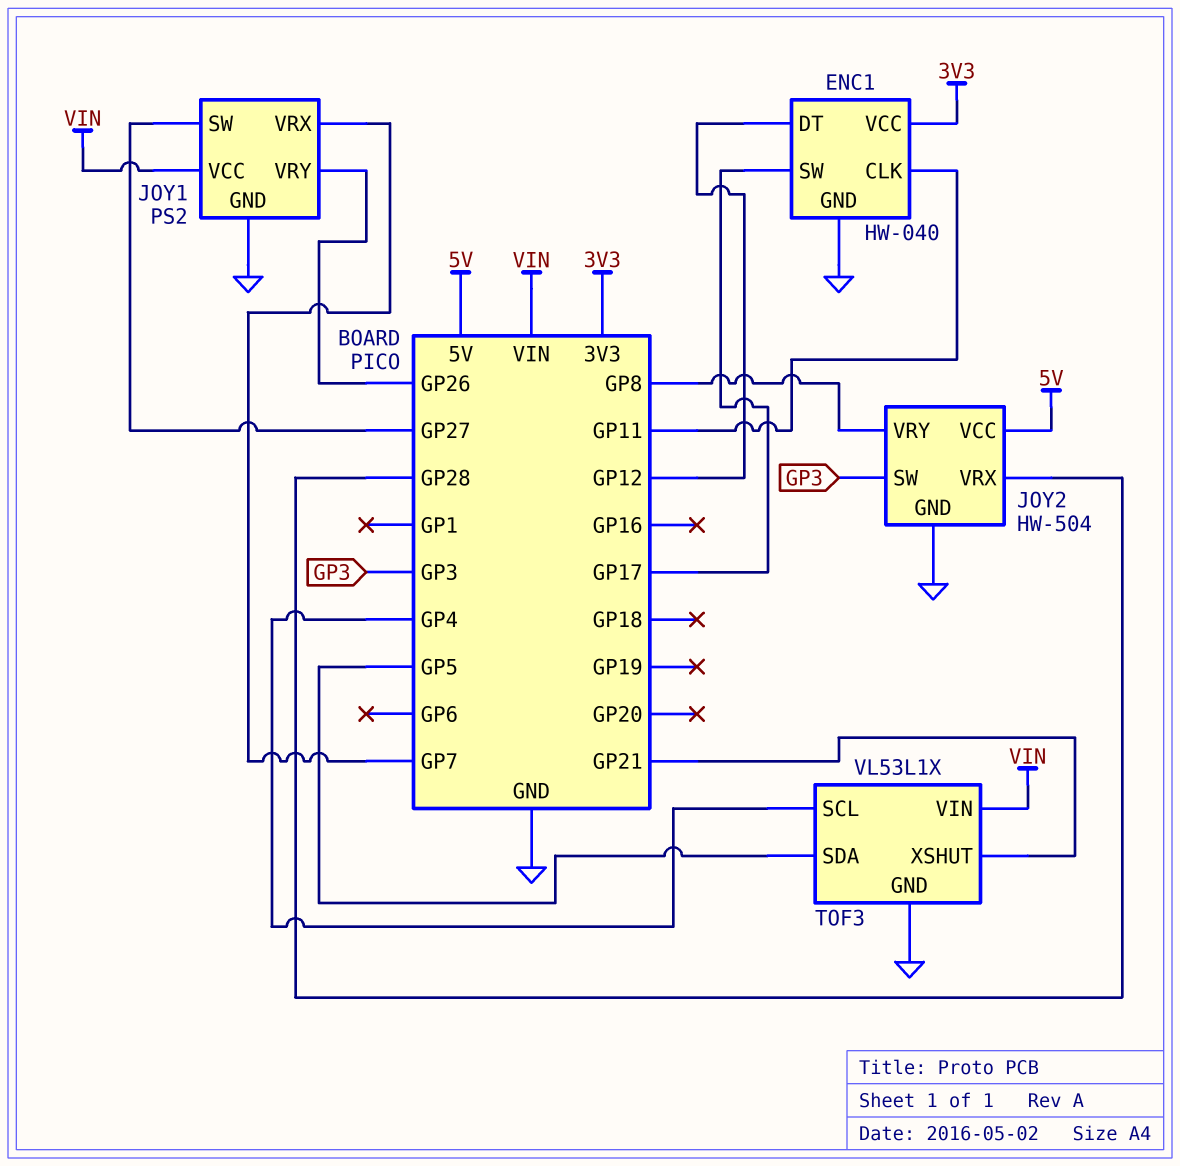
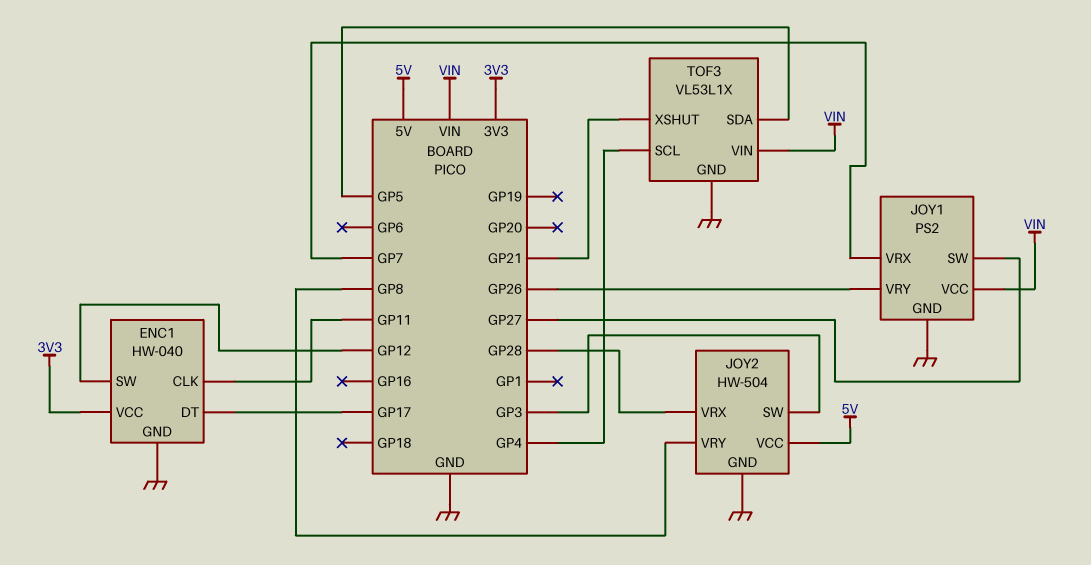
ENC1 pin DT: GP12 -> GP17
ENC1 pin SW: GP17 -> GP12

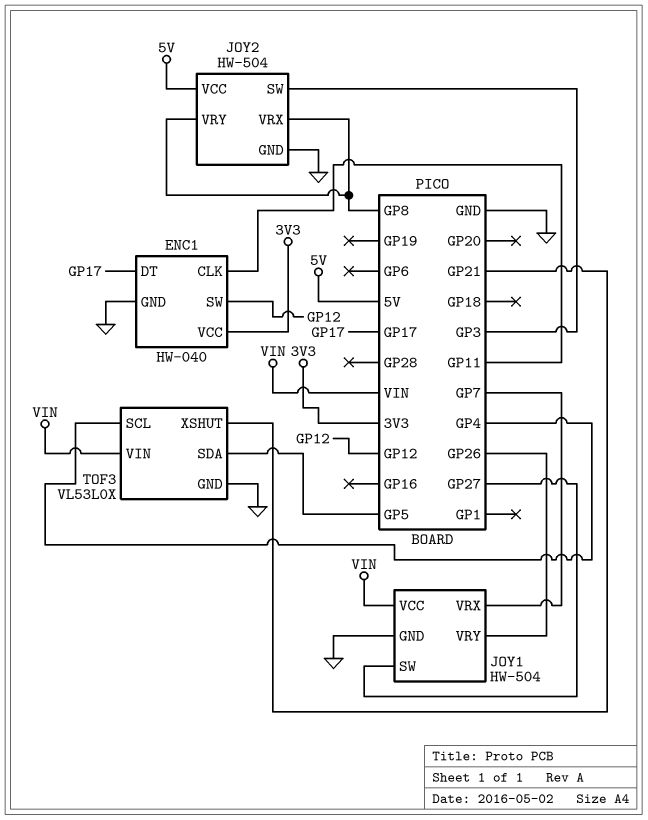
JOY1: PS2 -> HW-504
JOY2 pin VRX: GP28 -> GP8
TOF3: VL53L1X -> VL53L0X

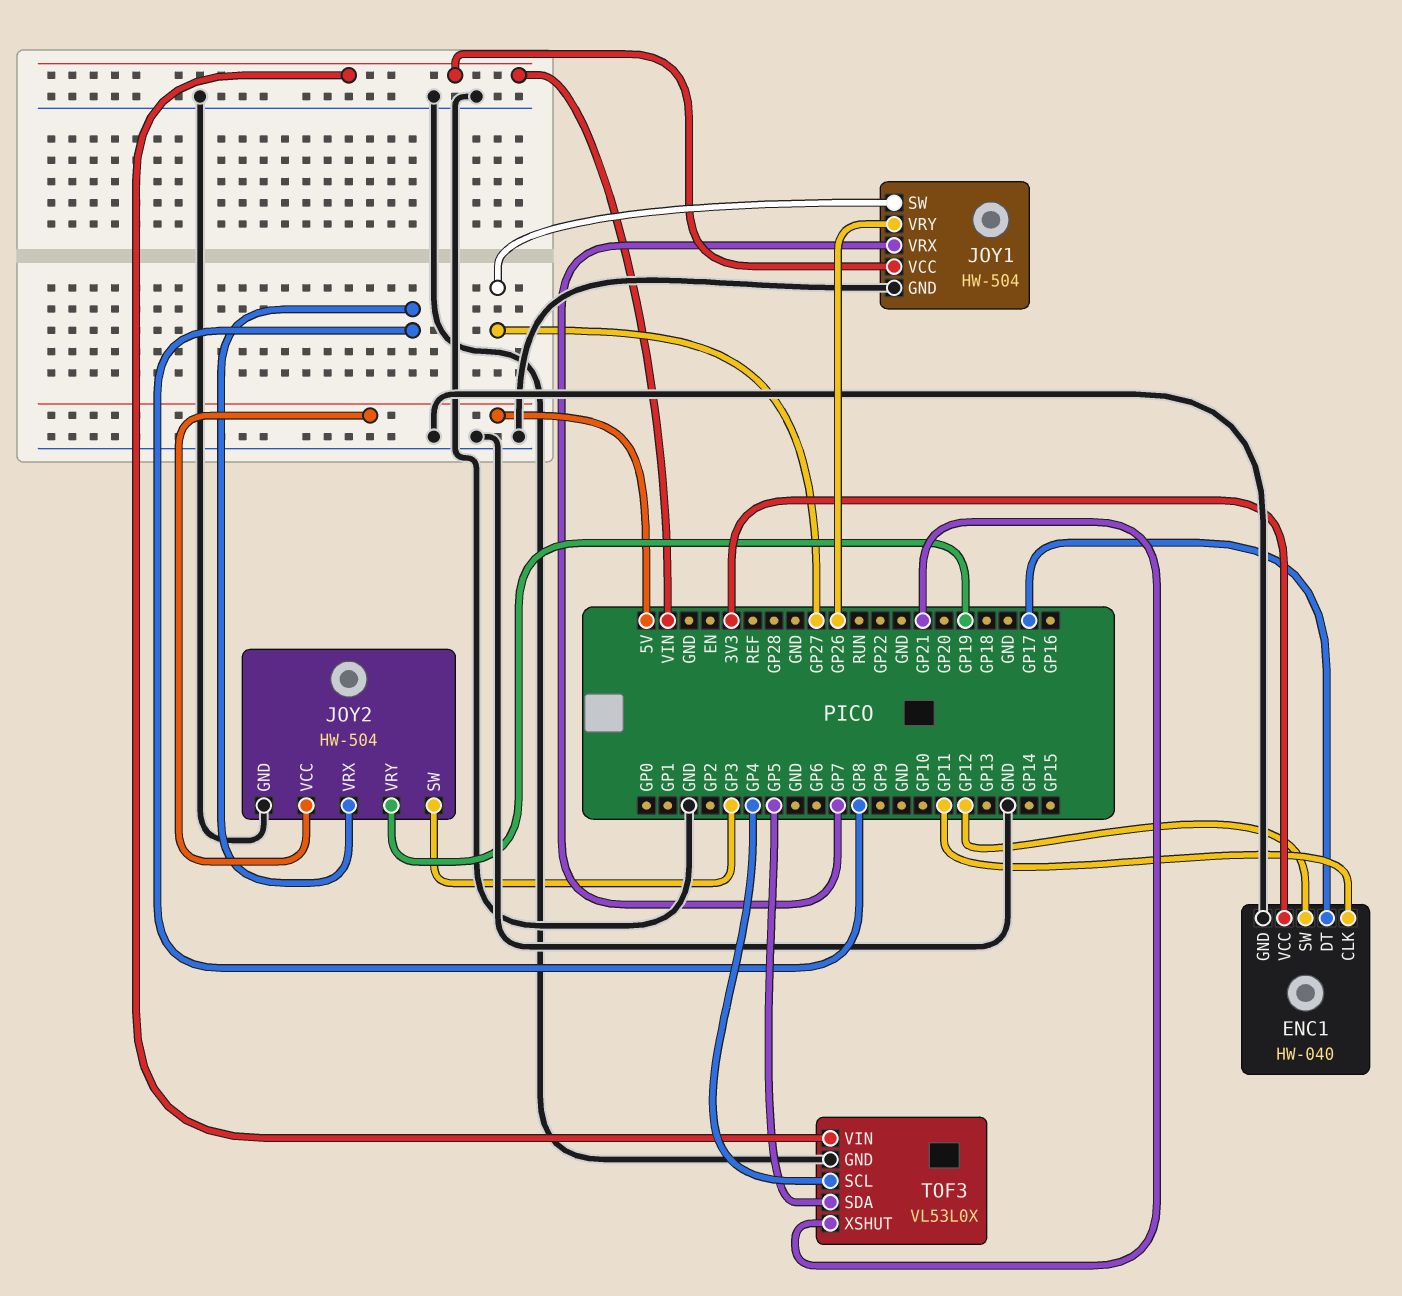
JOY2 pin VRY: GP8 -> GP19

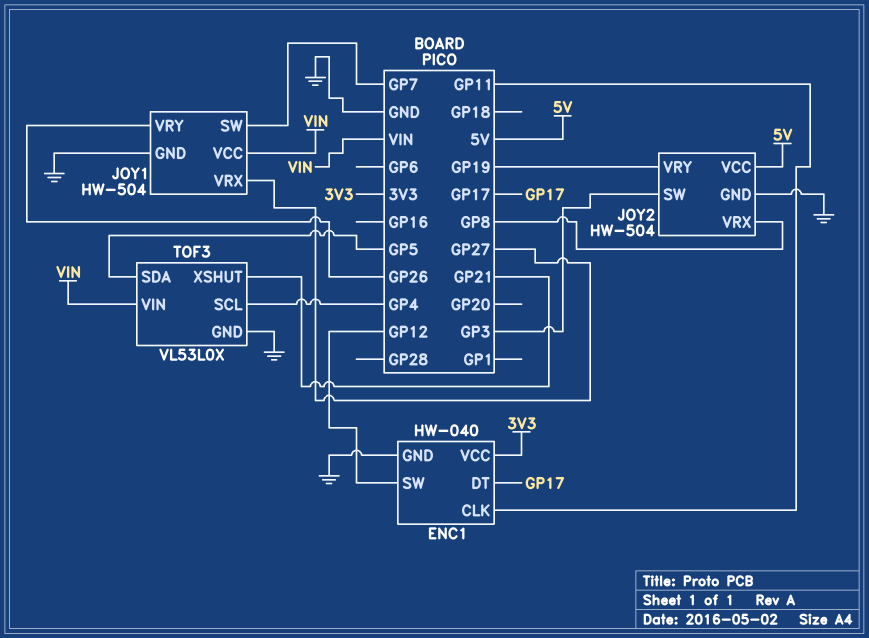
JOY1 pin SW: GP27 -> GP7
JOY1 pin VRX: GP7 -> GP27

